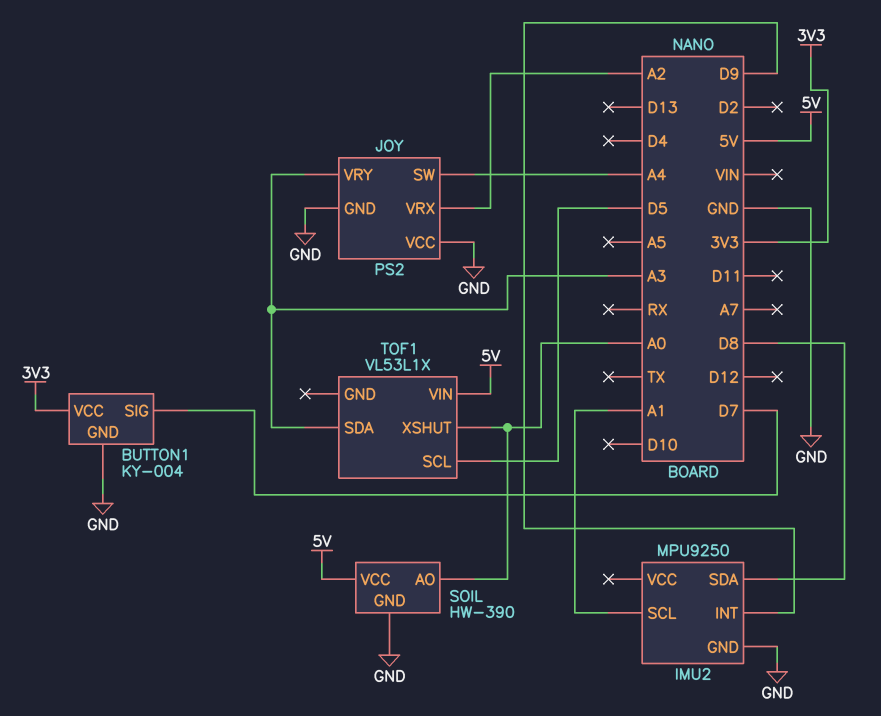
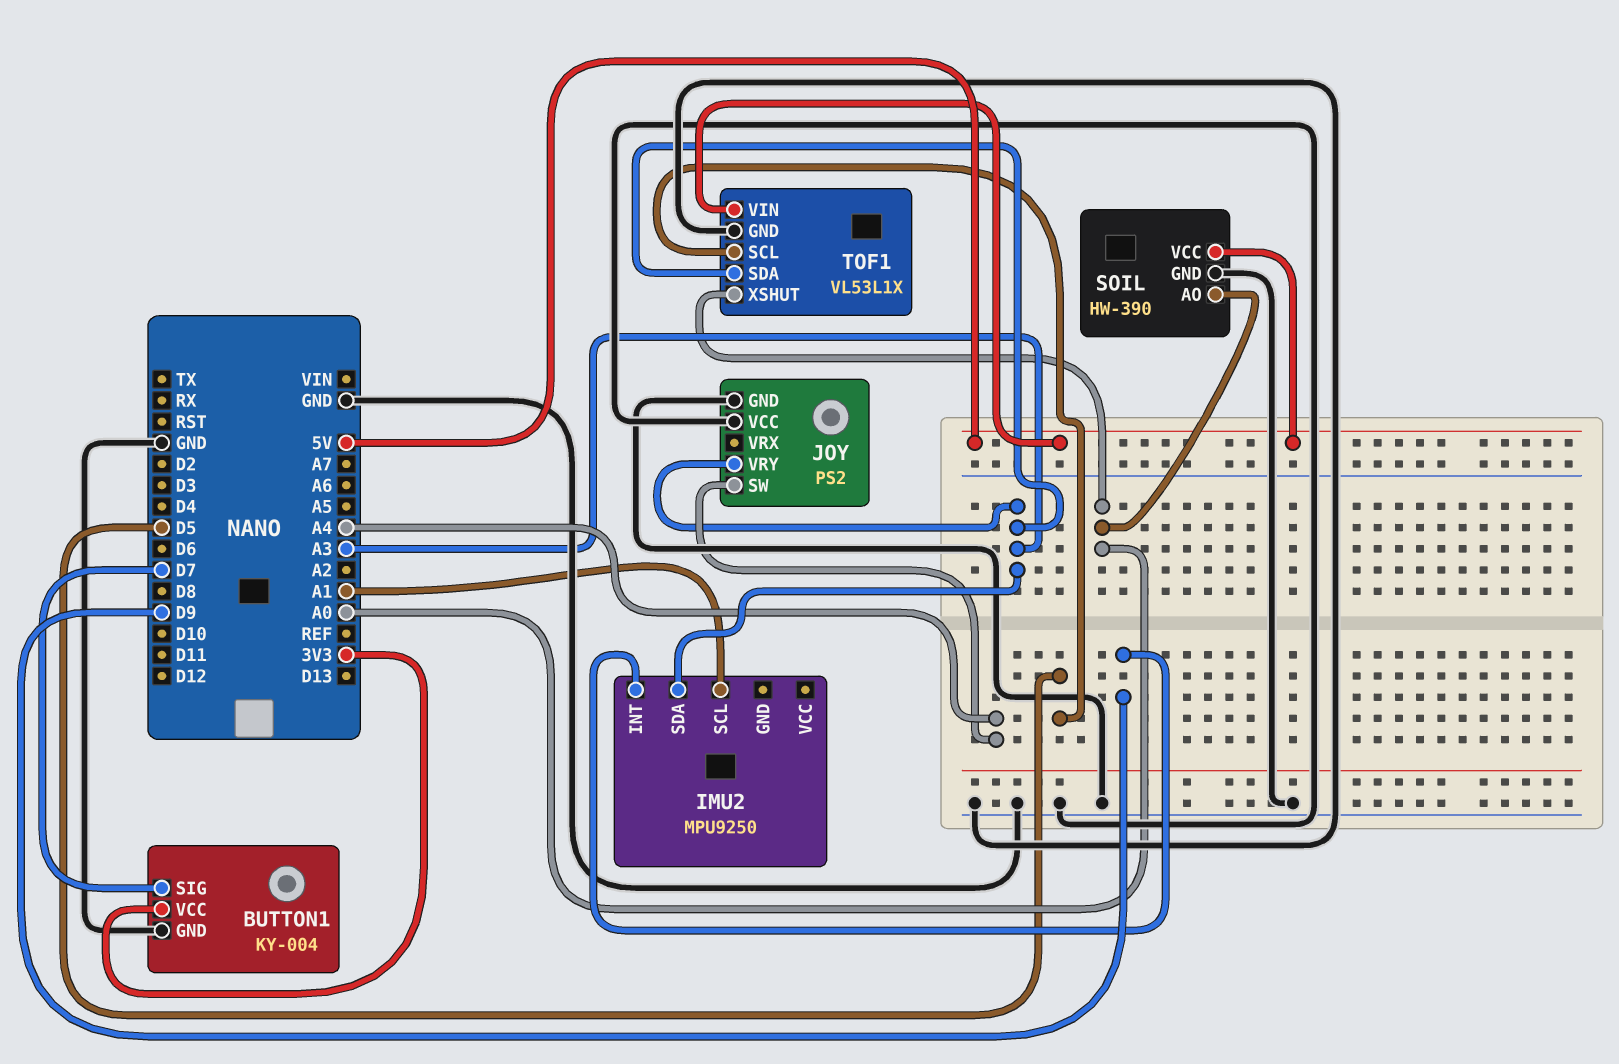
IMU2 pin GND: GND -> none
IMU2 pin SDA: D8 -> A3
JOY pin VRX: A2 -> none
TOF1 pin GND: none -> GND

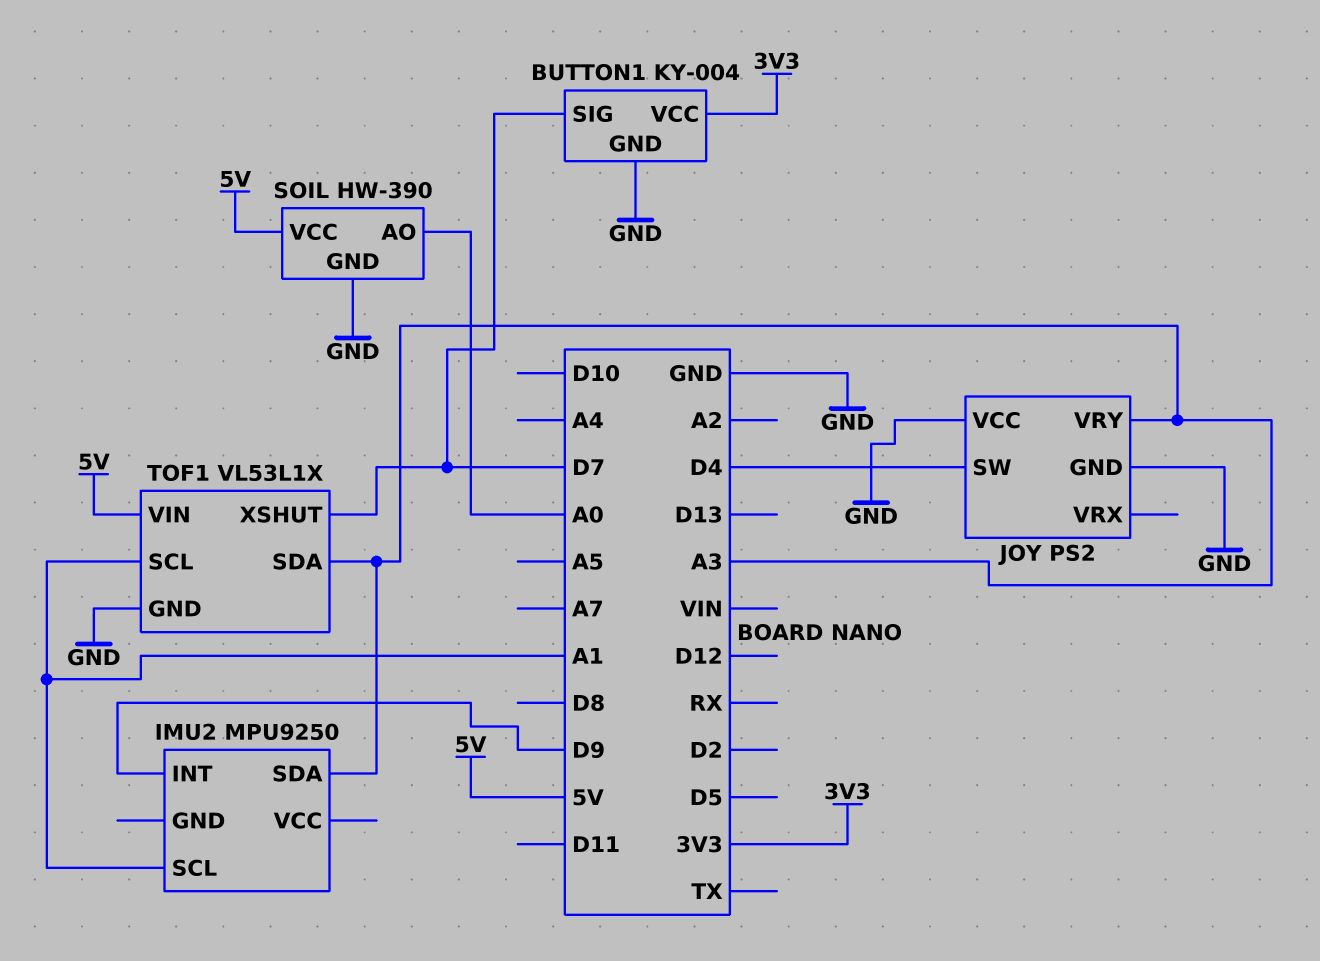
JOY pin SW: A4 -> D4
TOF1 pin SCL: D5 -> A1
TOF1 pin XSHUT: A0 -> D7

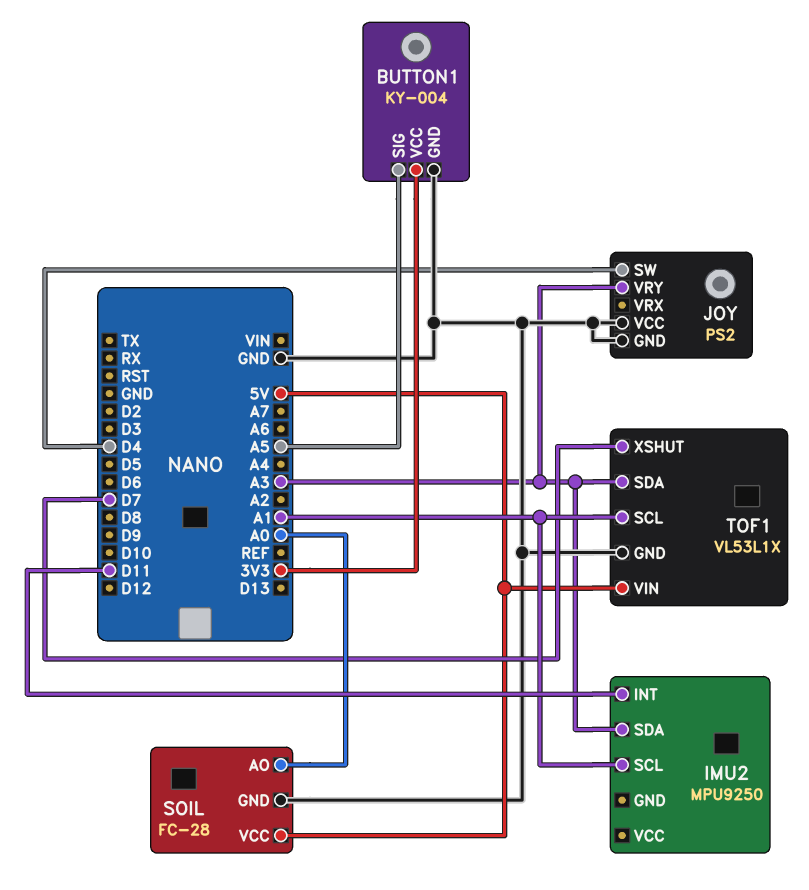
BUTTON1 pin SIG: D7 -> A5
IMU2 pin INT: D9 -> D11
SOIL: HW-390 -> FC-28

